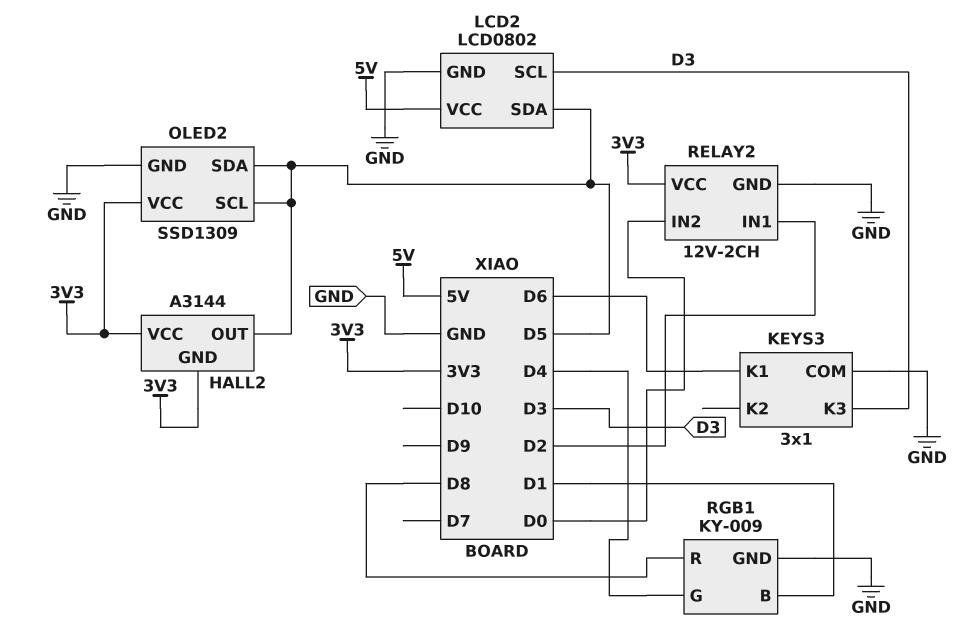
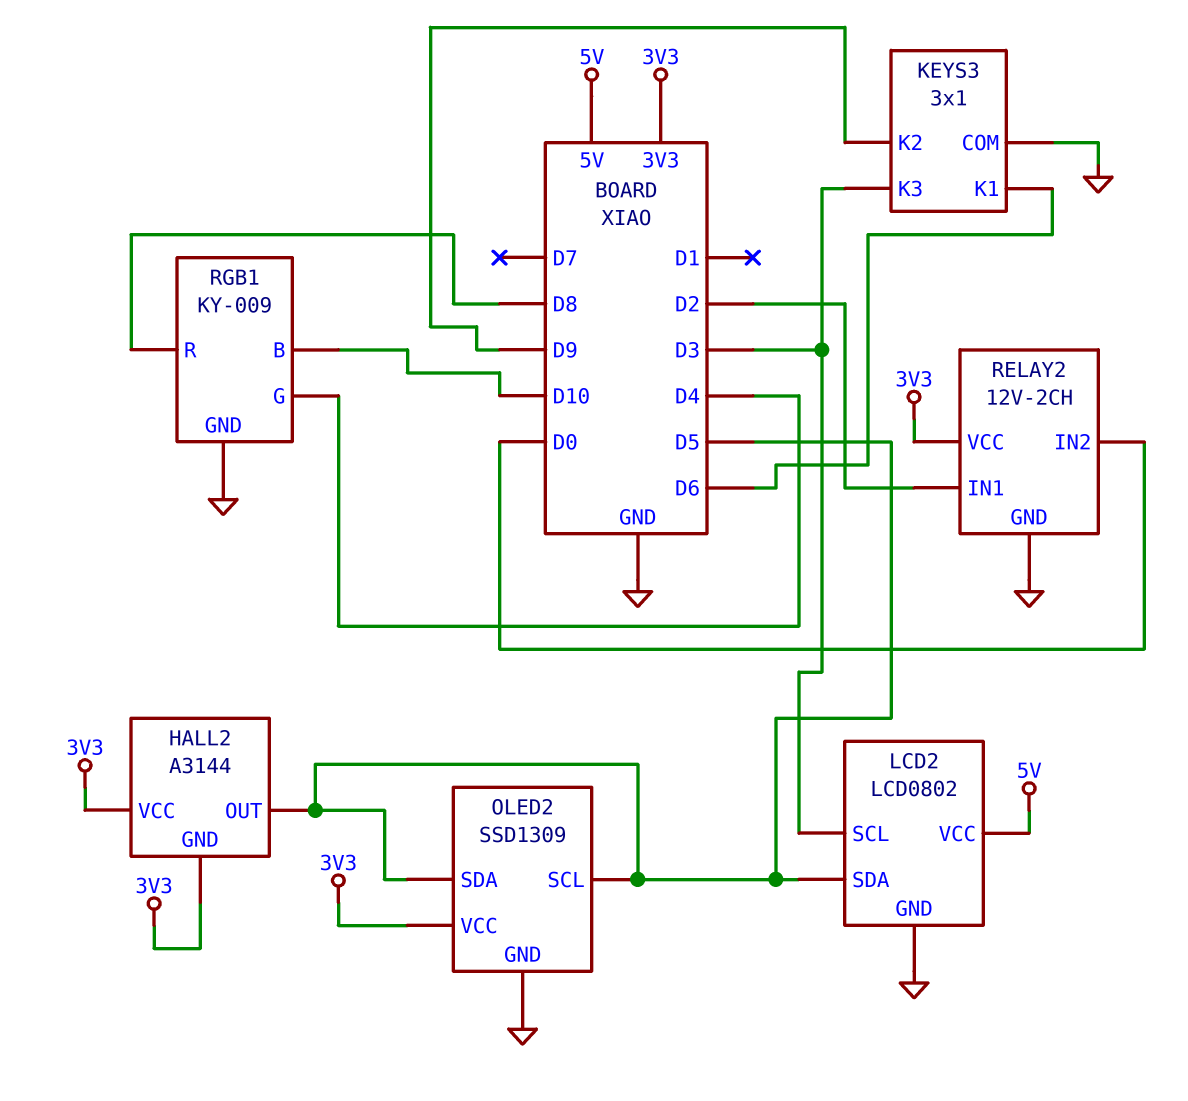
KEYS3 pin K2: none -> D9
RGB1 pin B: D1 -> D10

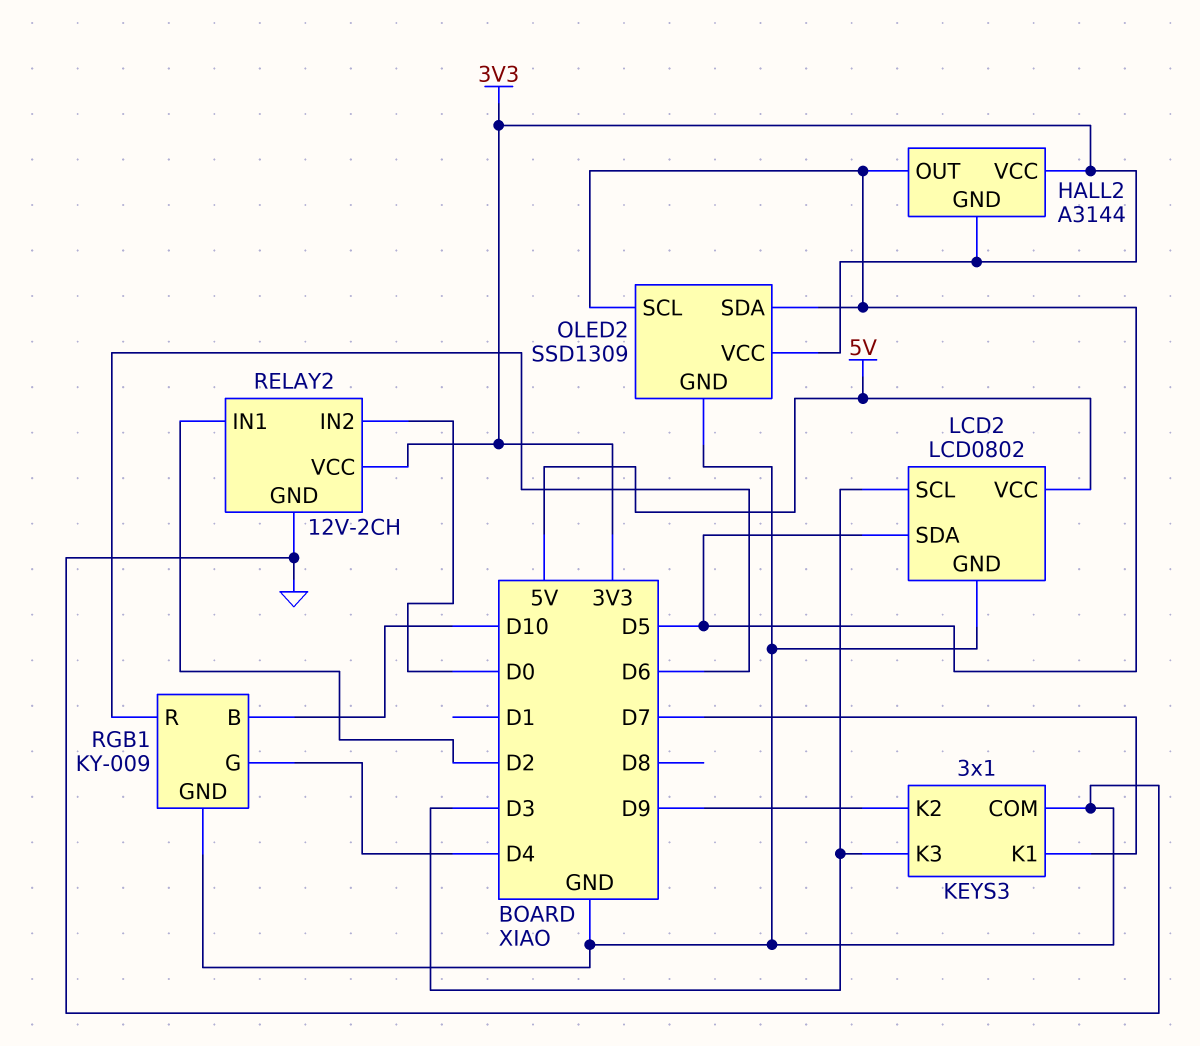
KEYS3 pin K1: D6 -> D7
RGB1 pin R: D8 -> D6

